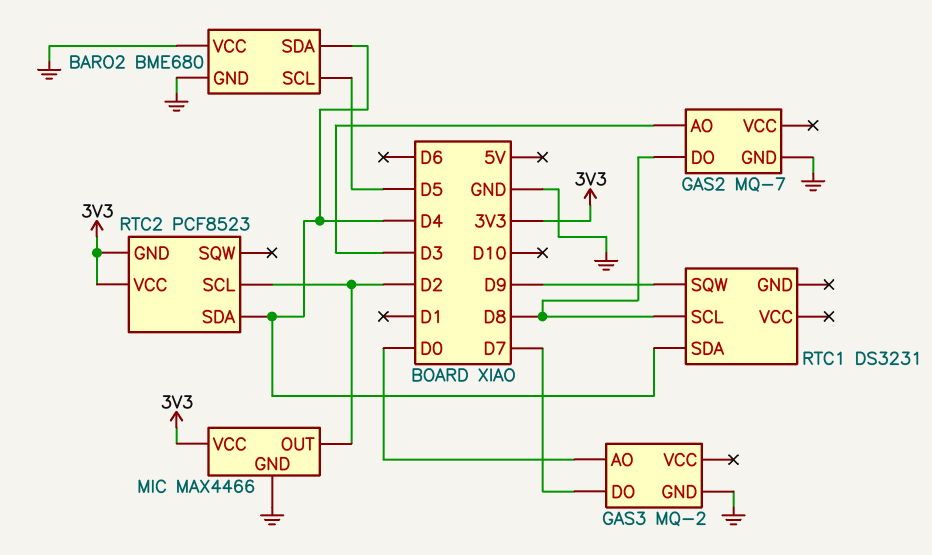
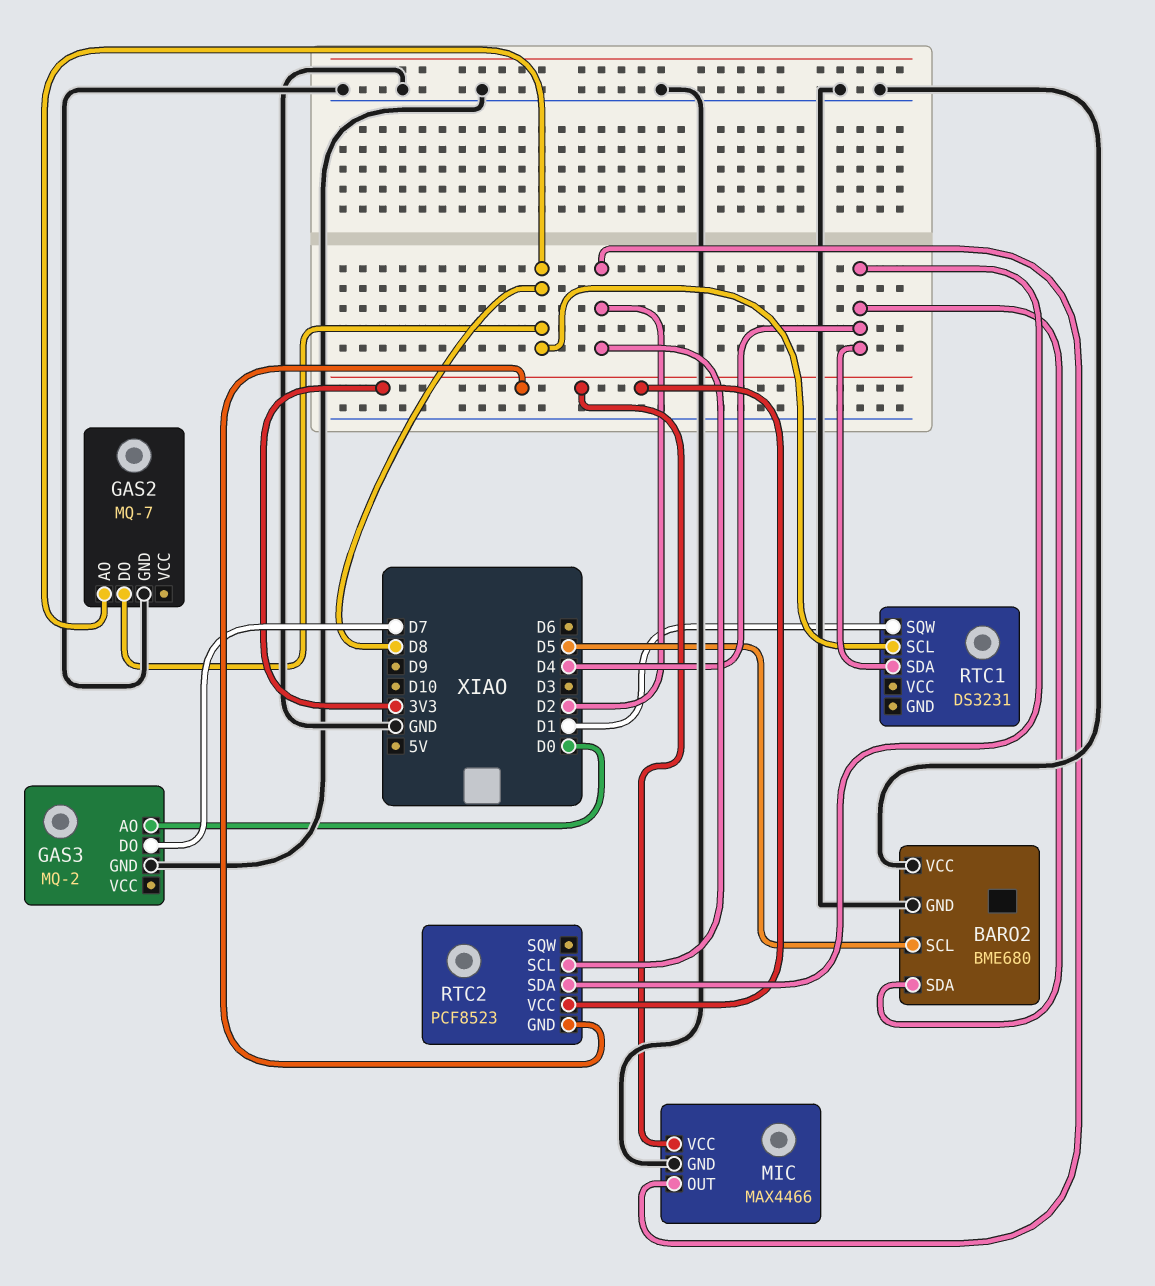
GAS2 pin AO: D3 -> D8
RTC1 pin SQW: D9 -> D1

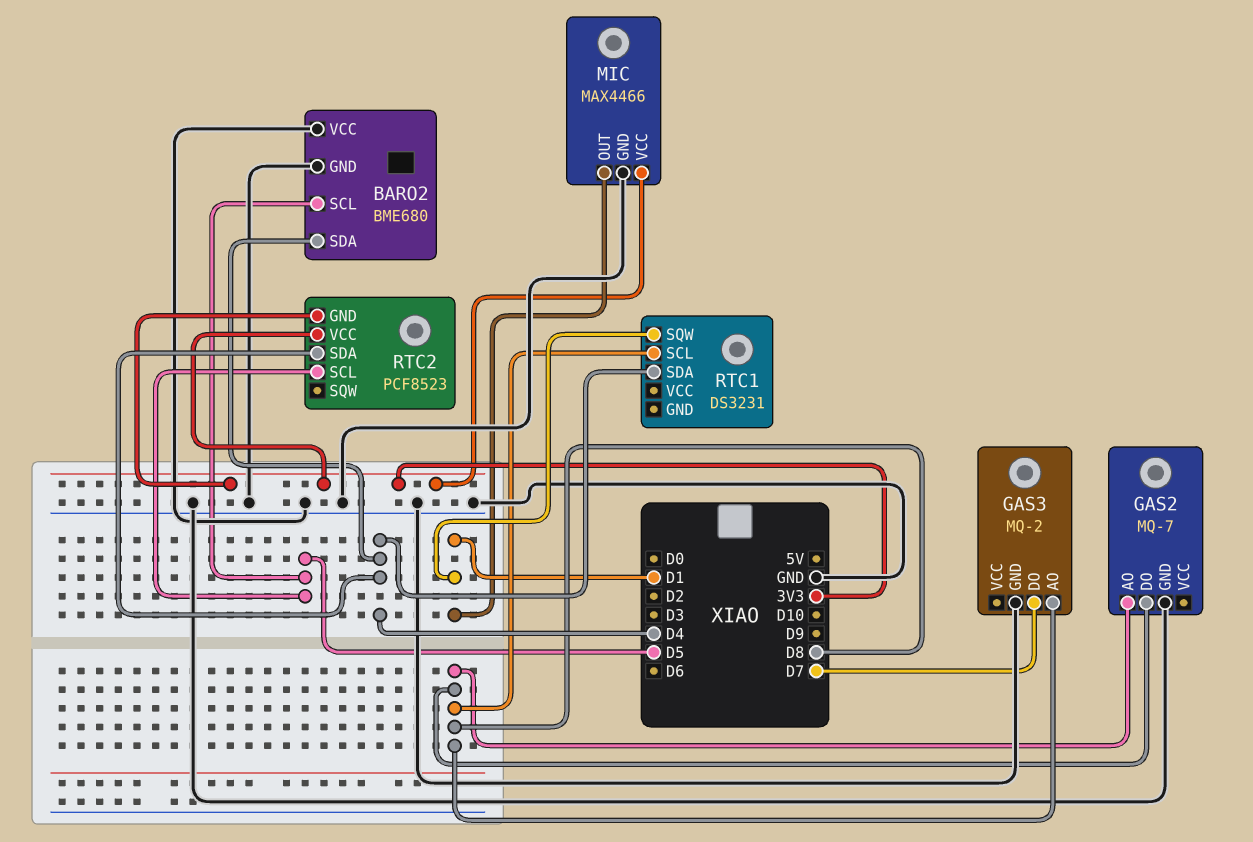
GAS3 pin AO: D0 -> D8
MIC pin OUT: D2 -> D1
RTC2 pin SCL: D2 -> D5

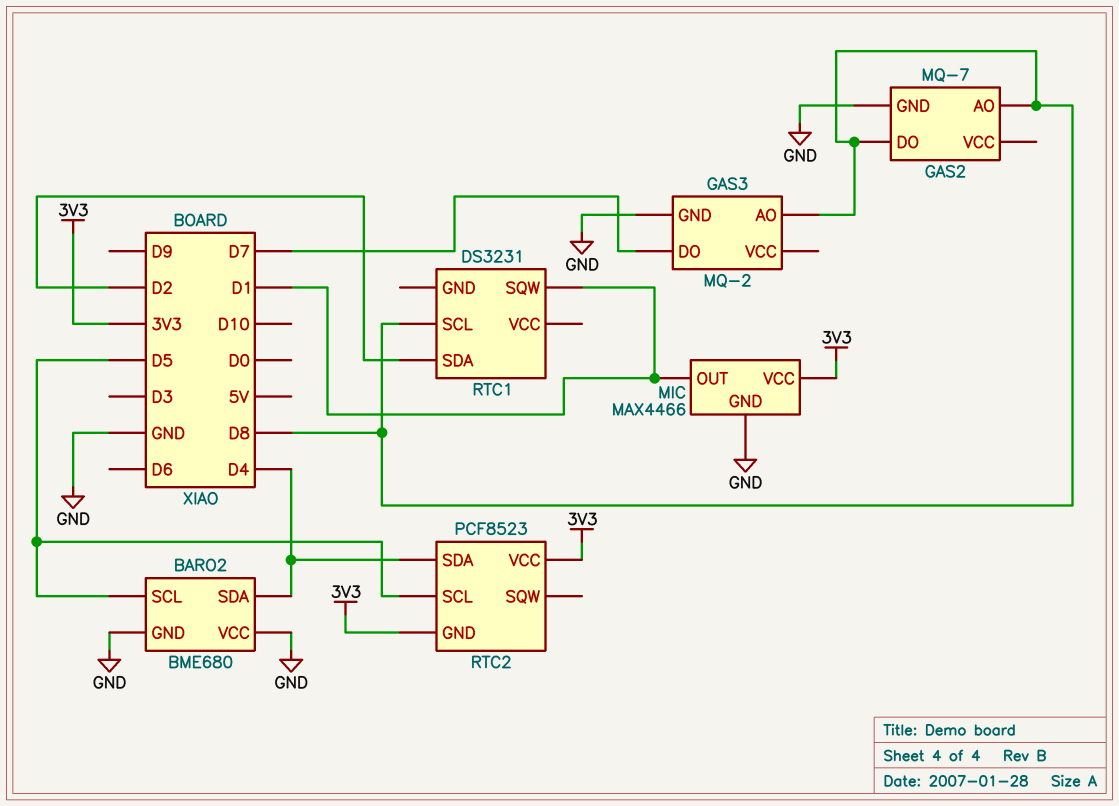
RTC1 pin SDA: D4 -> D2

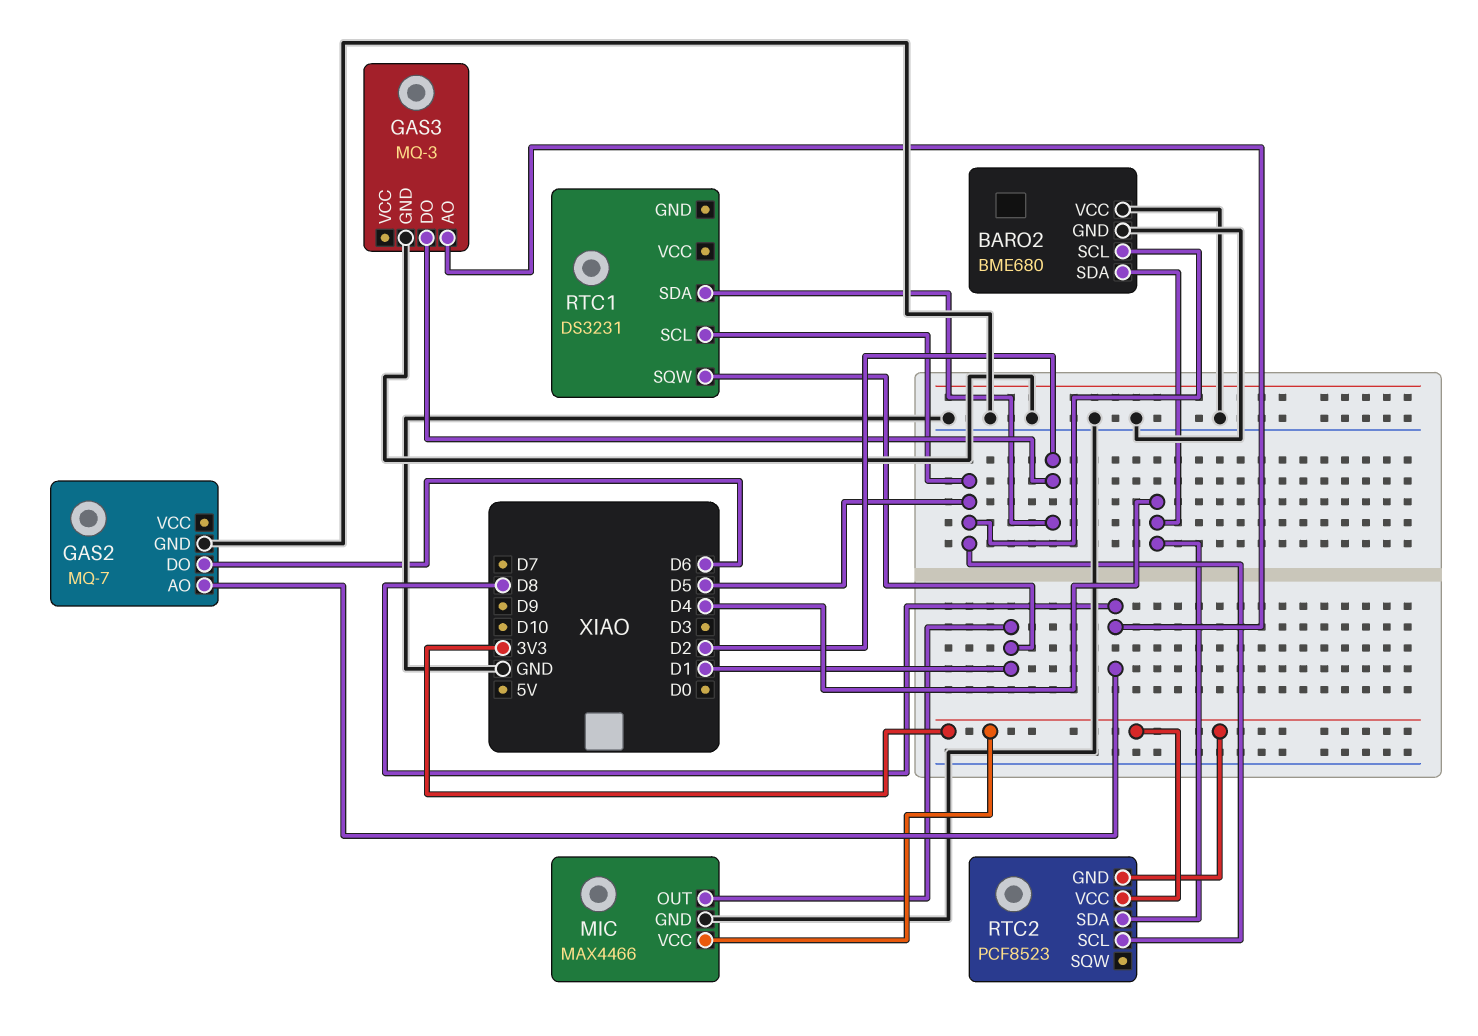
GAS2 pin DO: D8 -> D6
GAS3: MQ-2 -> MQ-3
GAS3 pin DO: D7 -> D2
RTC1 pin SCL: D8 -> D5

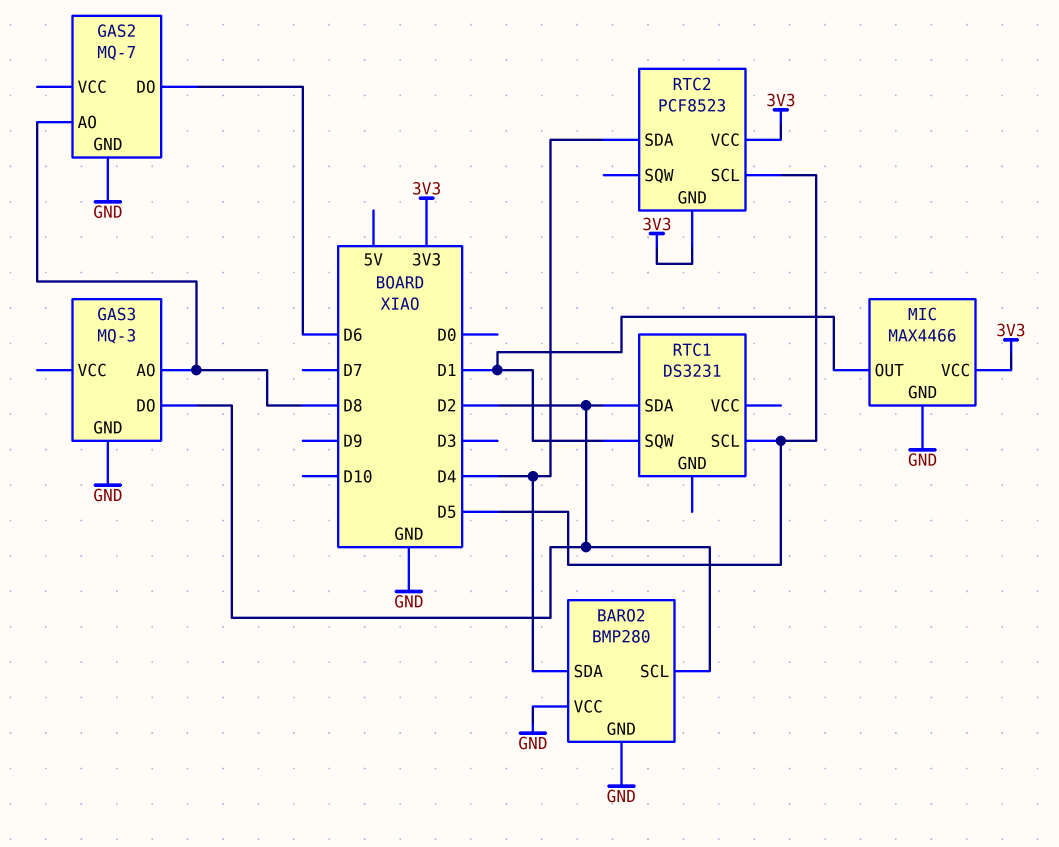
BARO2: BME680 -> BMP280
BARO2 pin SCL: D5 -> D2

